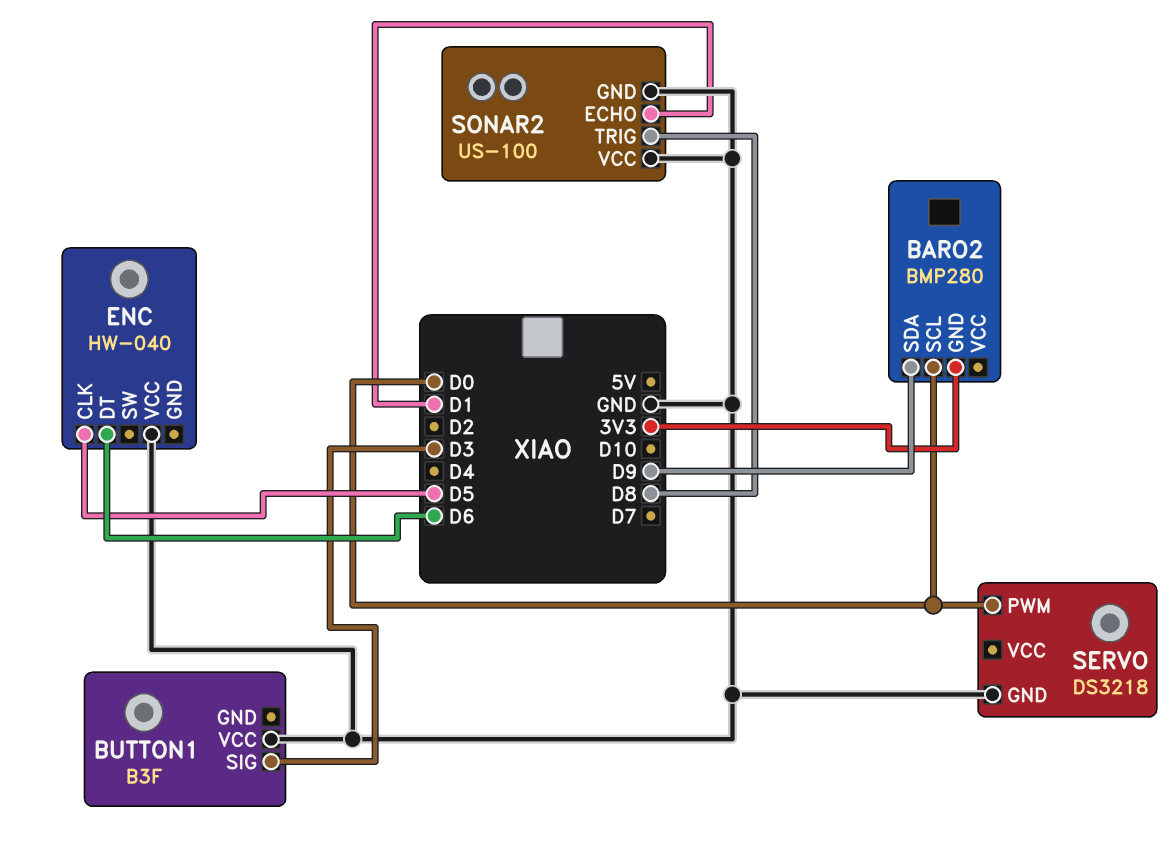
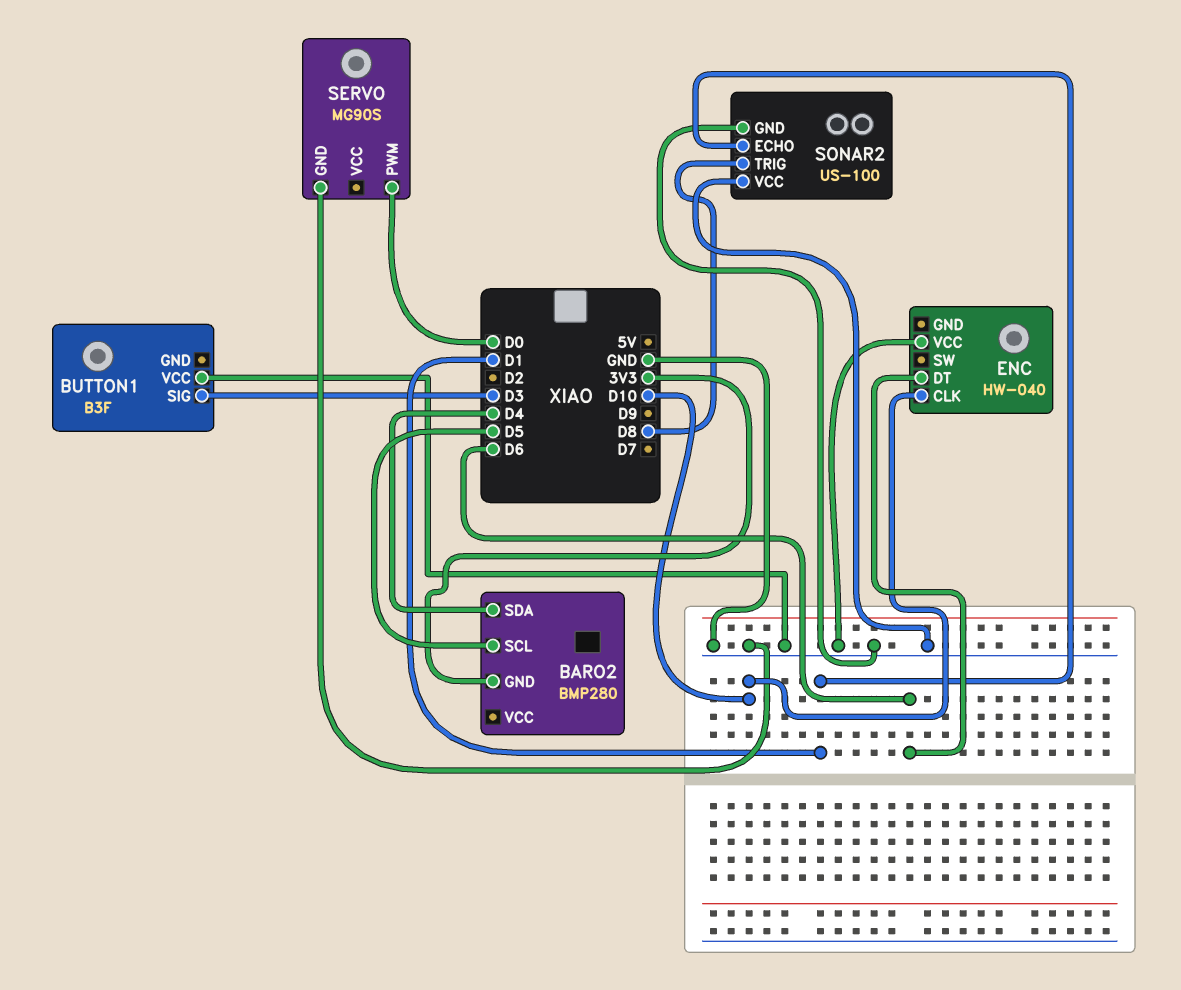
BARO2 pin SCL: D0 -> D5
BARO2 pin SDA: D9 -> D4
ENC pin CLK: D5 -> D10
SERVO: DS3218 -> MG90S

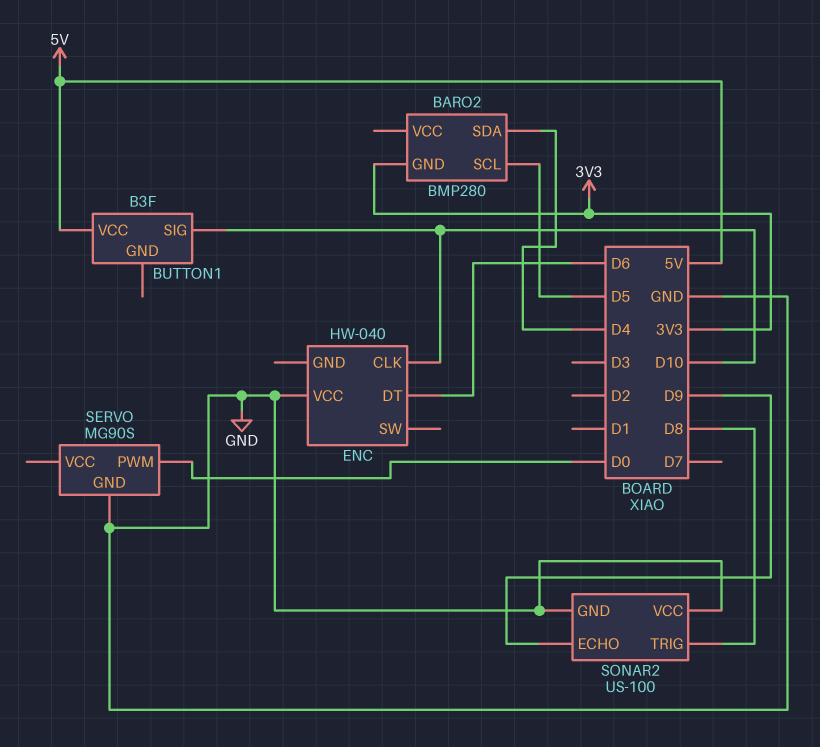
BUTTON1 pin SIG: D3 -> D10
BUTTON1 pin VCC: GND -> 5V
SONAR2 pin ECHO: D1 -> D9

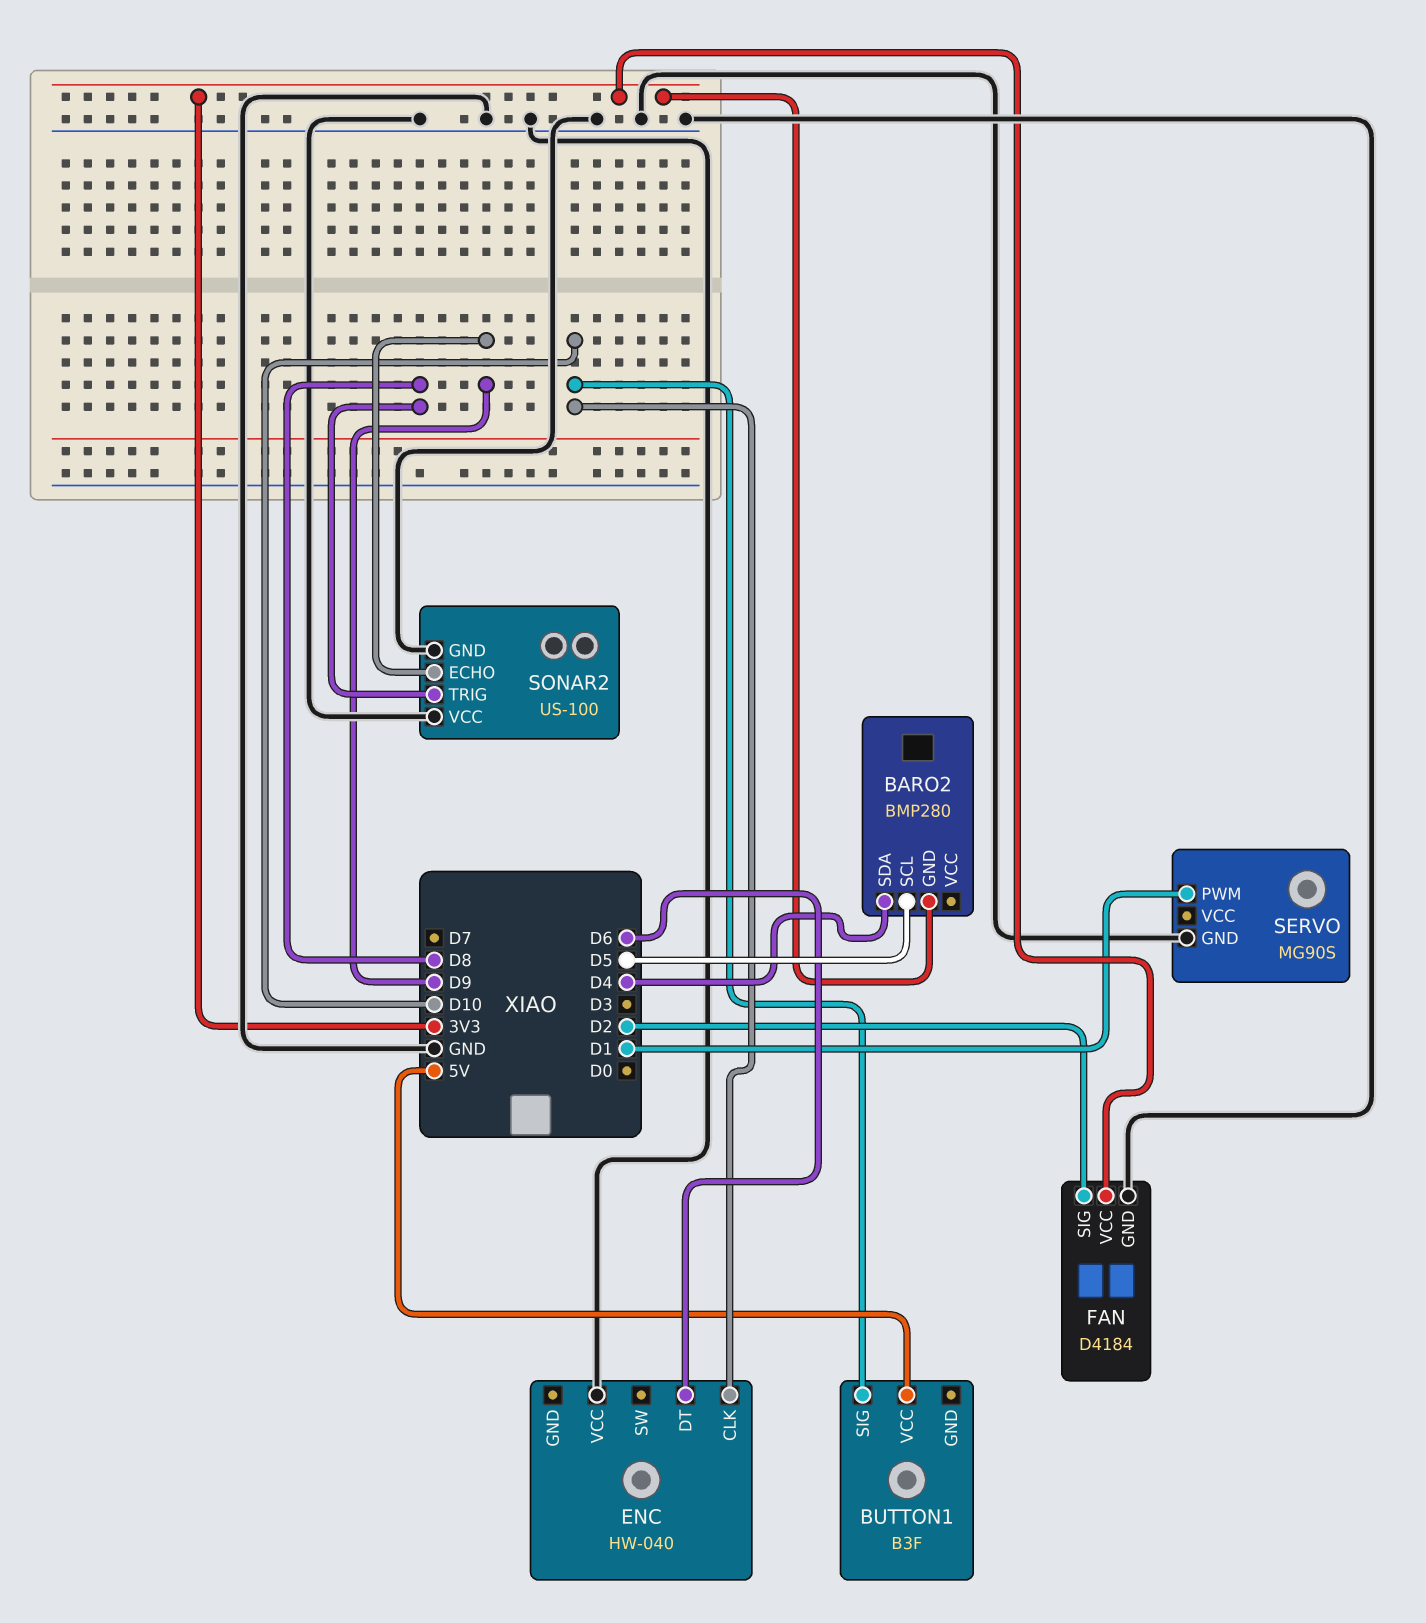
FAN: none -> D4184
FAN pin GND: none -> GND
FAN pin SIG: none -> D2
FAN pin VCC: none -> 3V3
SERVO pin PWM: D0 -> D1

